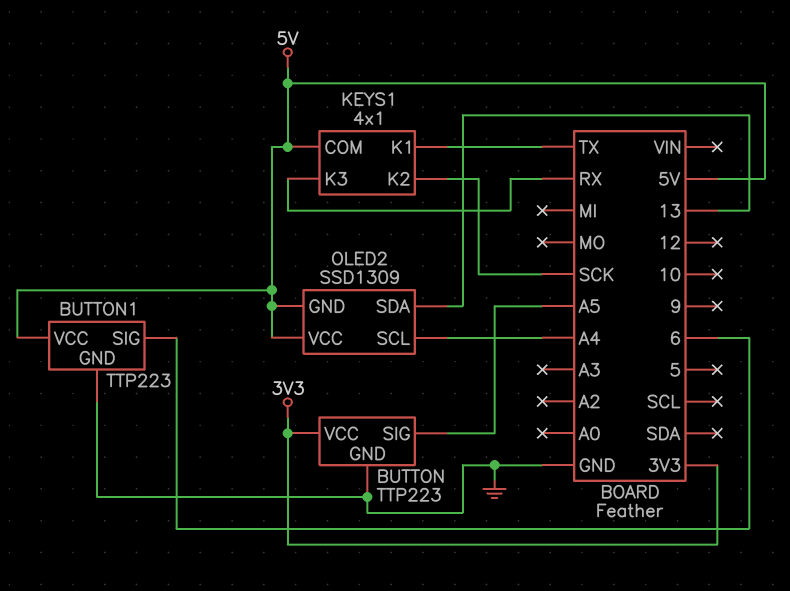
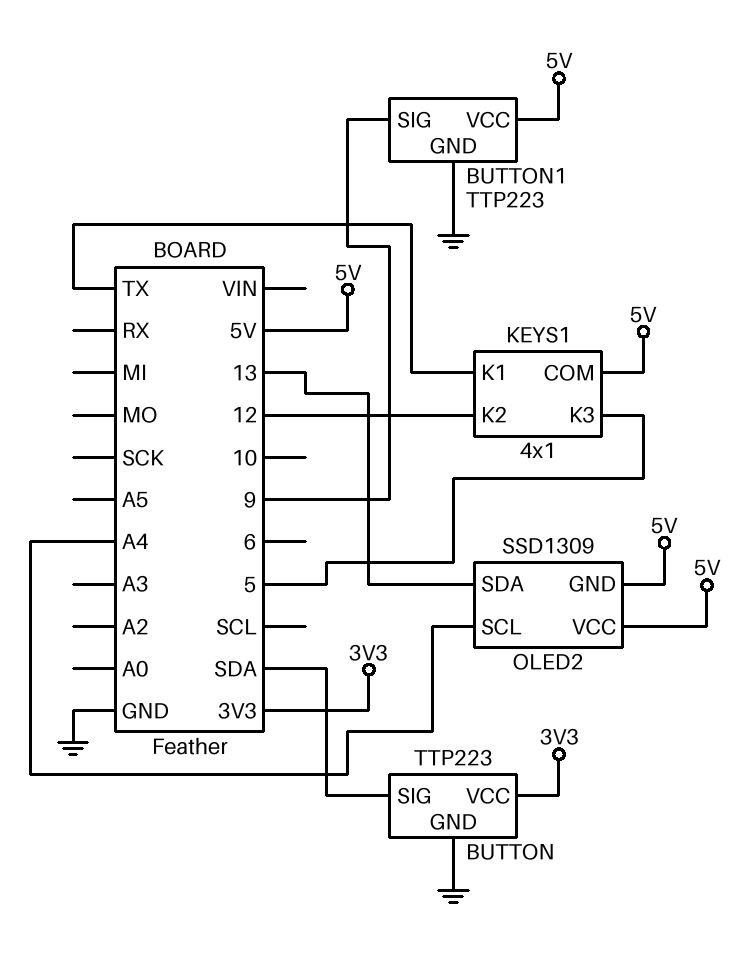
BUTTON pin SIG: A5 -> SDA
BUTTON1 pin SIG: 6 -> 9
KEYS1 pin K2: SCK -> 12
KEYS1 pin K3: RX -> 5

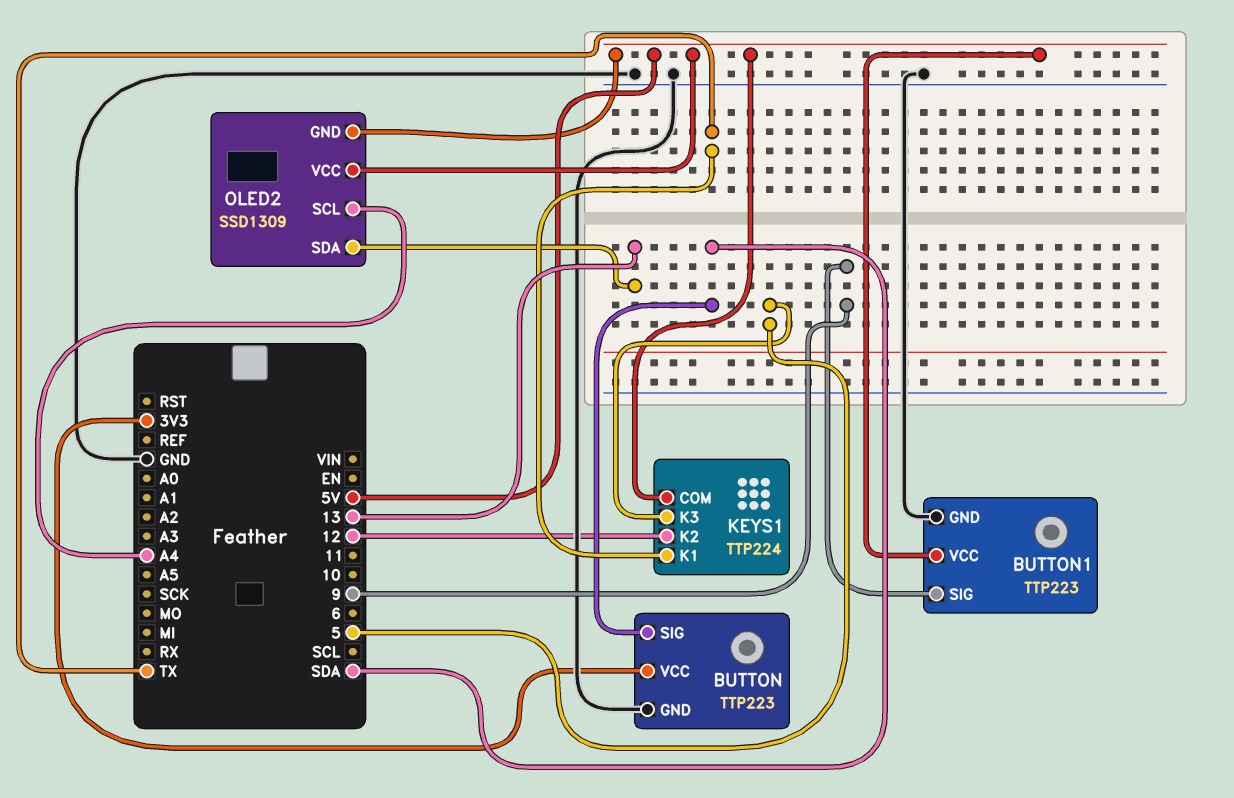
KEYS1: 4x1 -> TTP224

